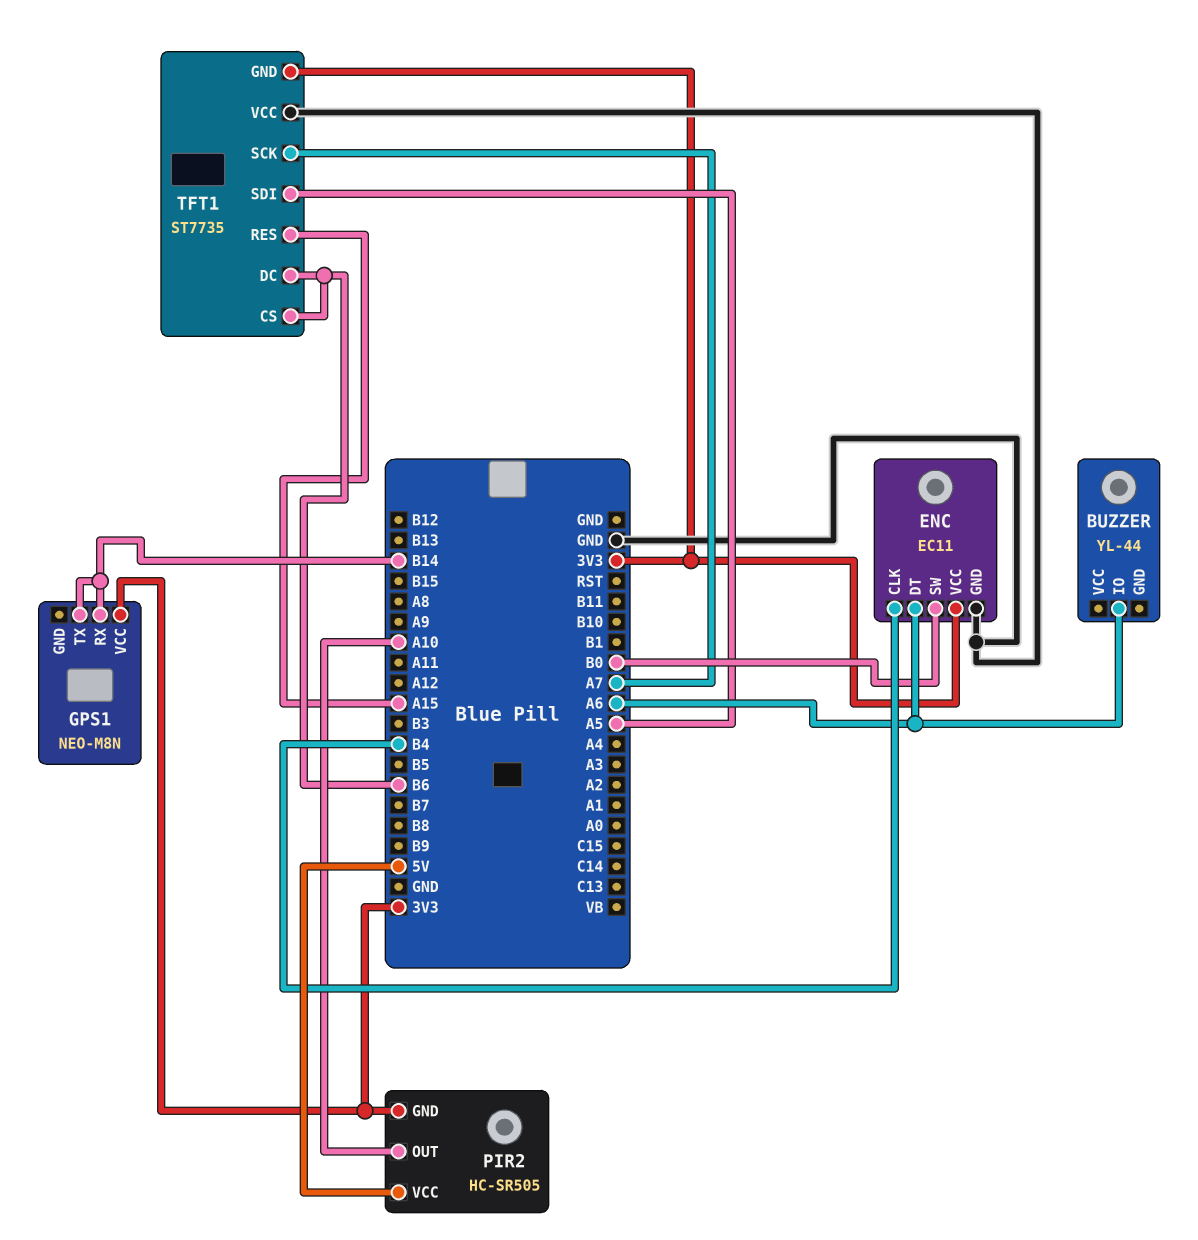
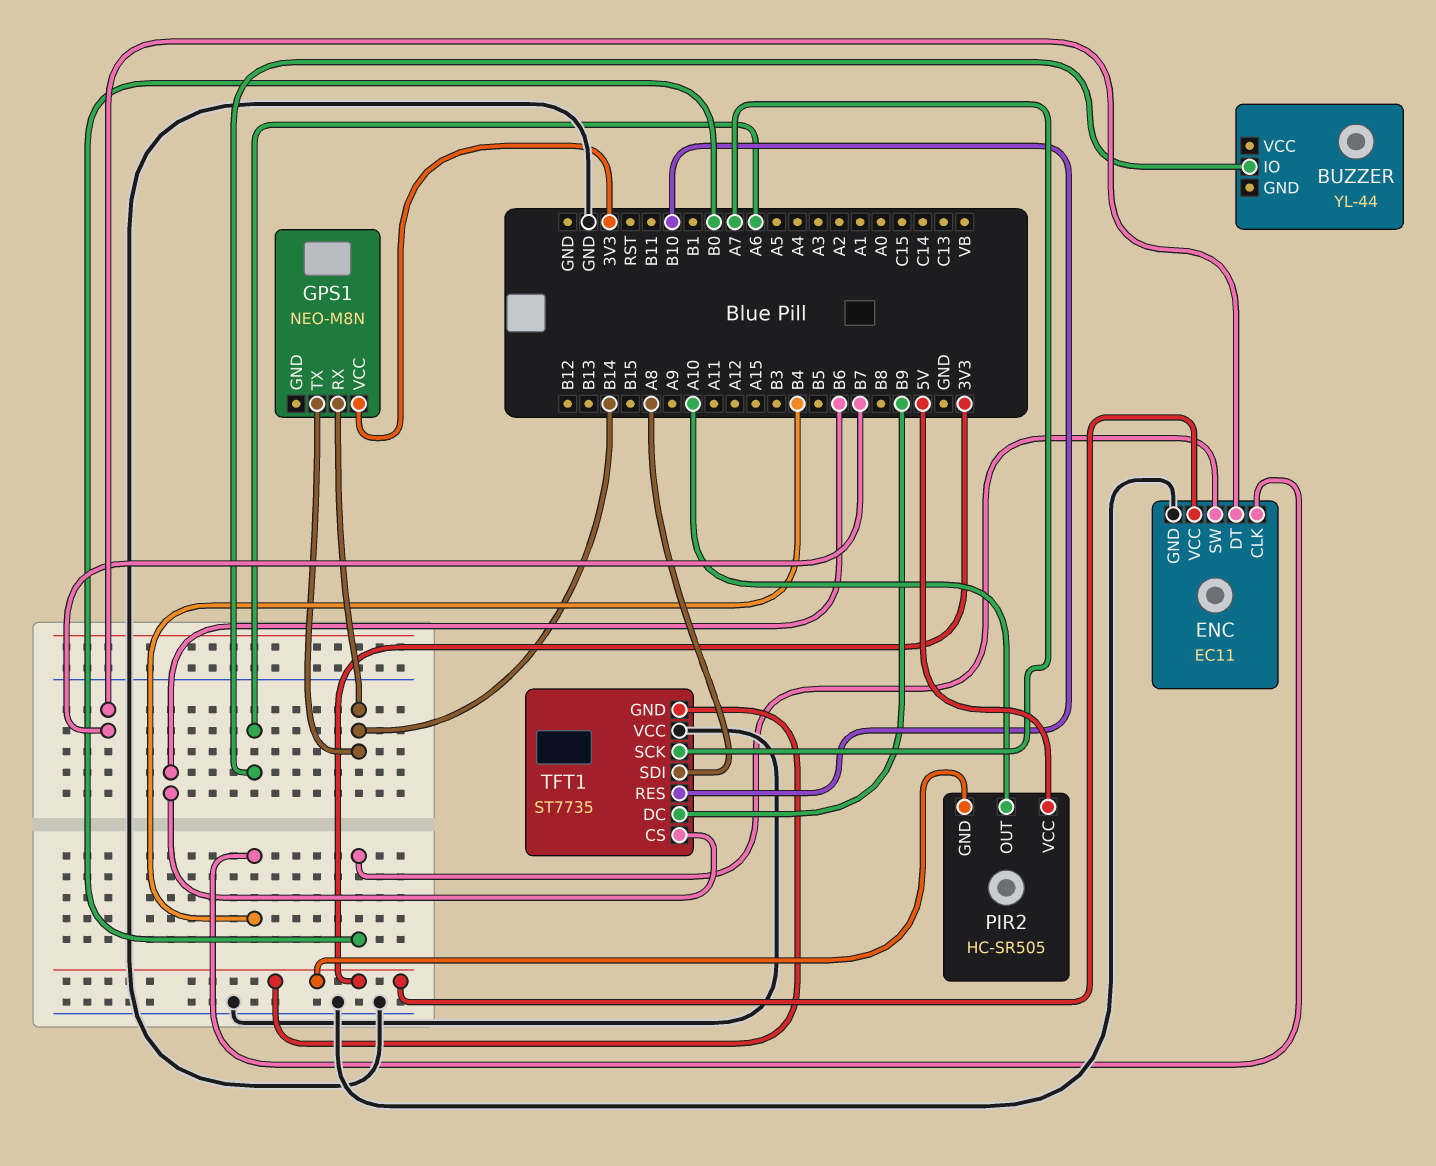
ENC pin DT: A6 -> B7
TFT1 pin DC: B6 -> B9
TFT1 pin RES: A15 -> B10
TFT1 pin SDI: A5 -> A8

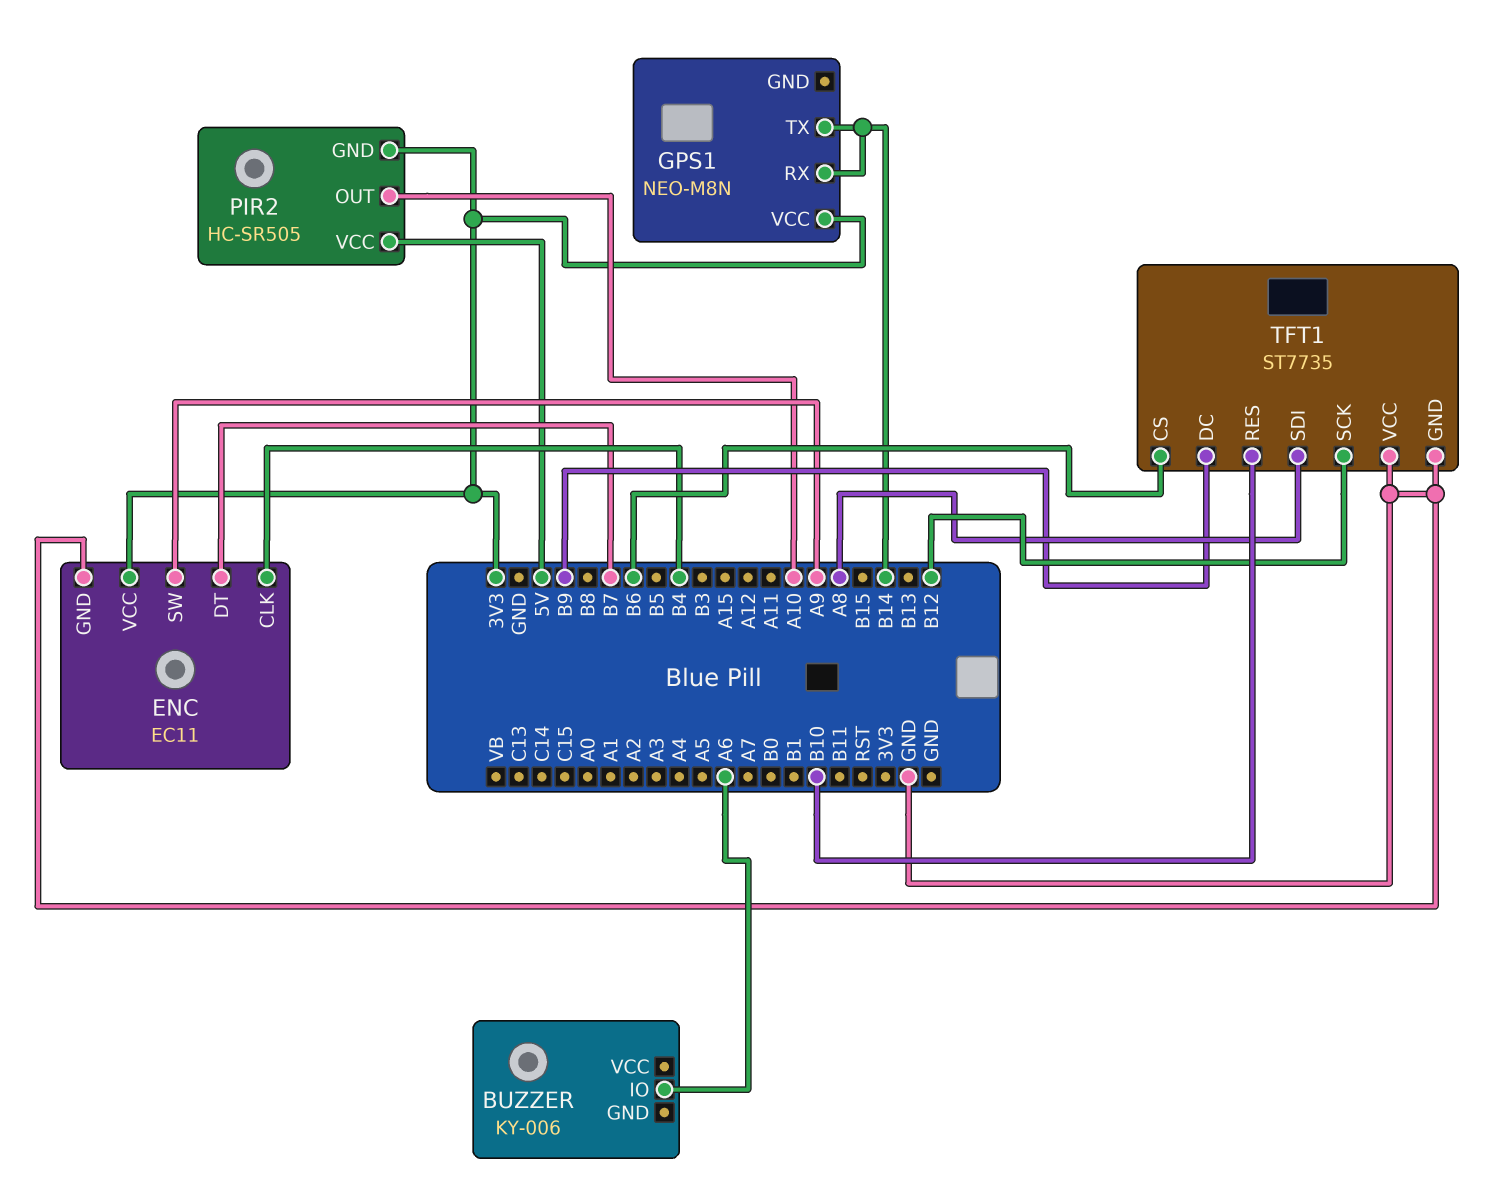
BUZZER: YL-44 -> KY-006
ENC pin SW: B0 -> A9
TFT1 pin GND: 3V3 -> GND
TFT1 pin SCK: A7 -> B12

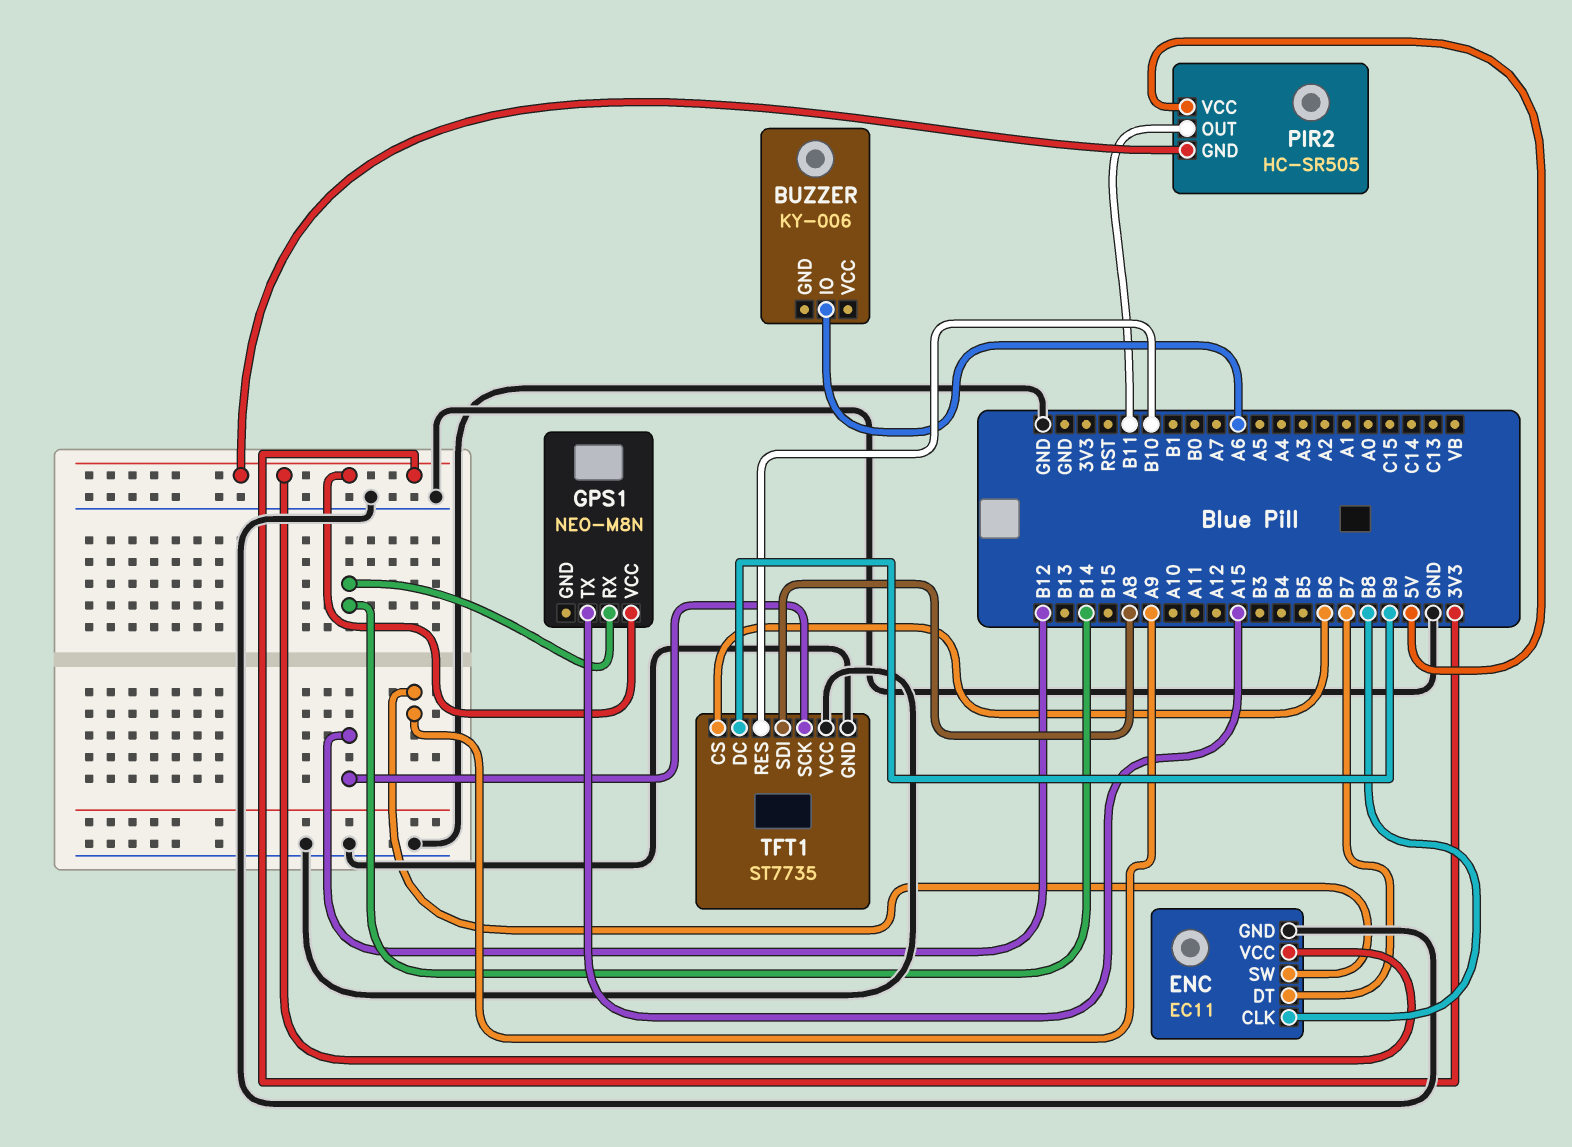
ENC pin CLK: B4 -> B8
GPS1 pin TX: B14 -> A15
PIR2 pin OUT: A10 -> B11

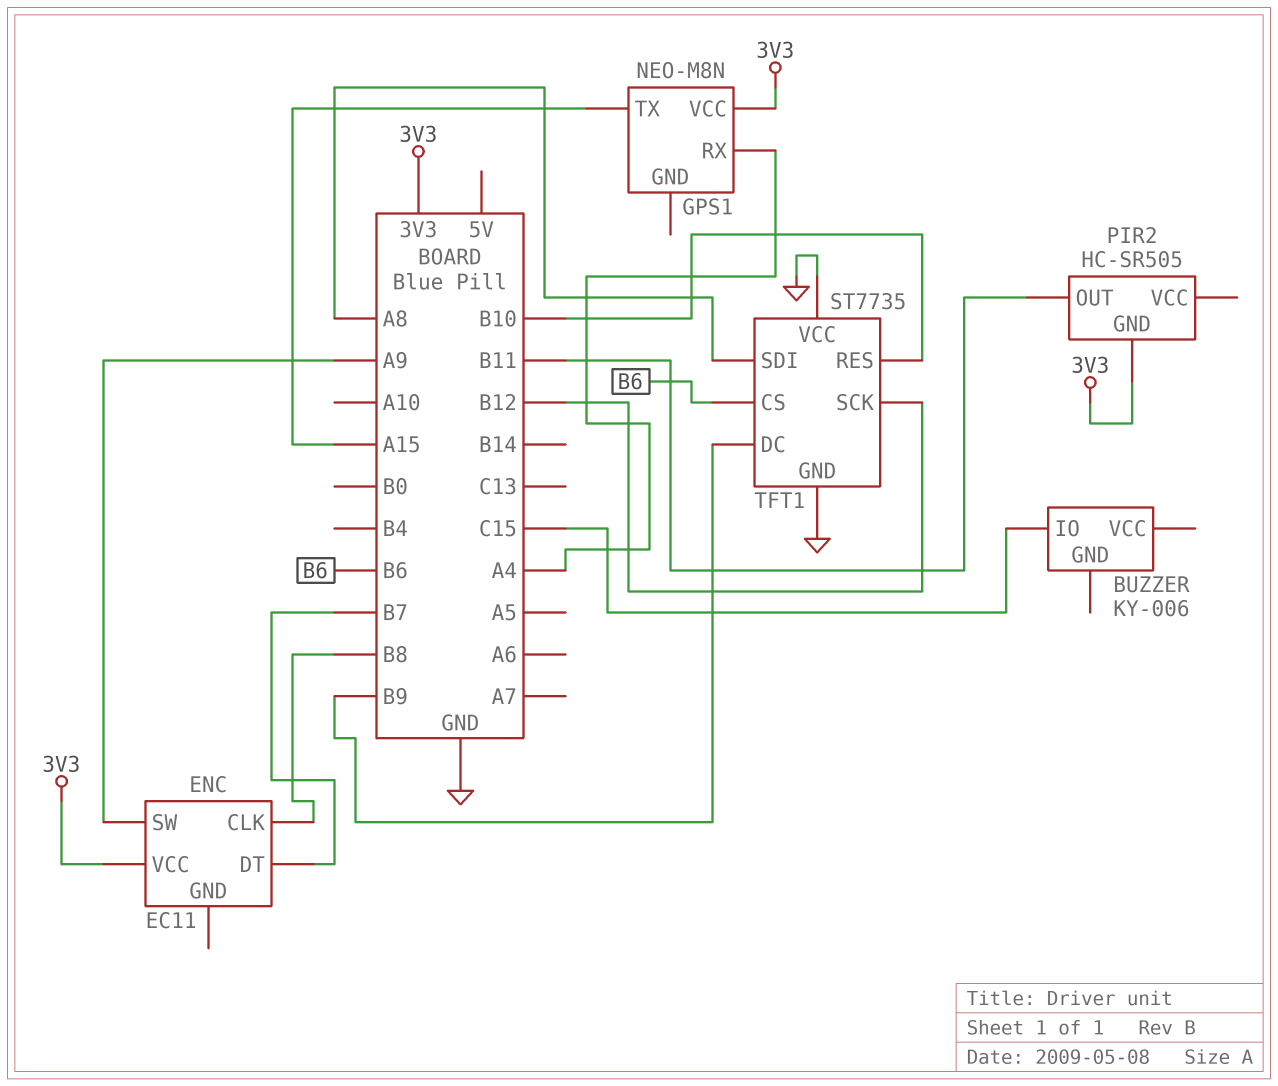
BUZZER pin IO: A6 -> C15
ENC pin GND: GND -> none
GPS1 pin RX: B14 -> A4
PIR2 pin VCC: 5V -> none

